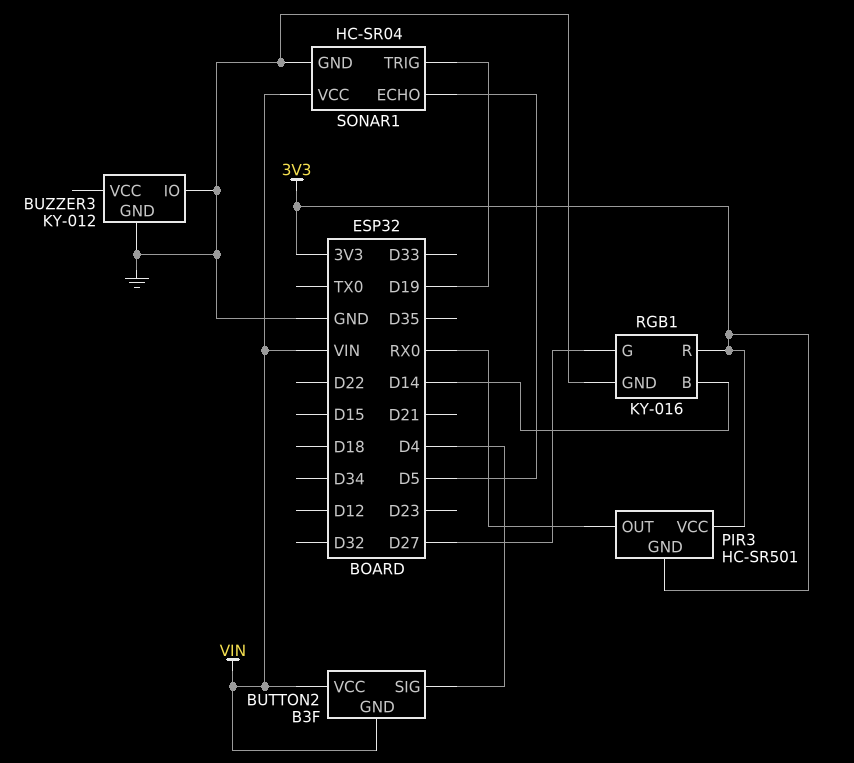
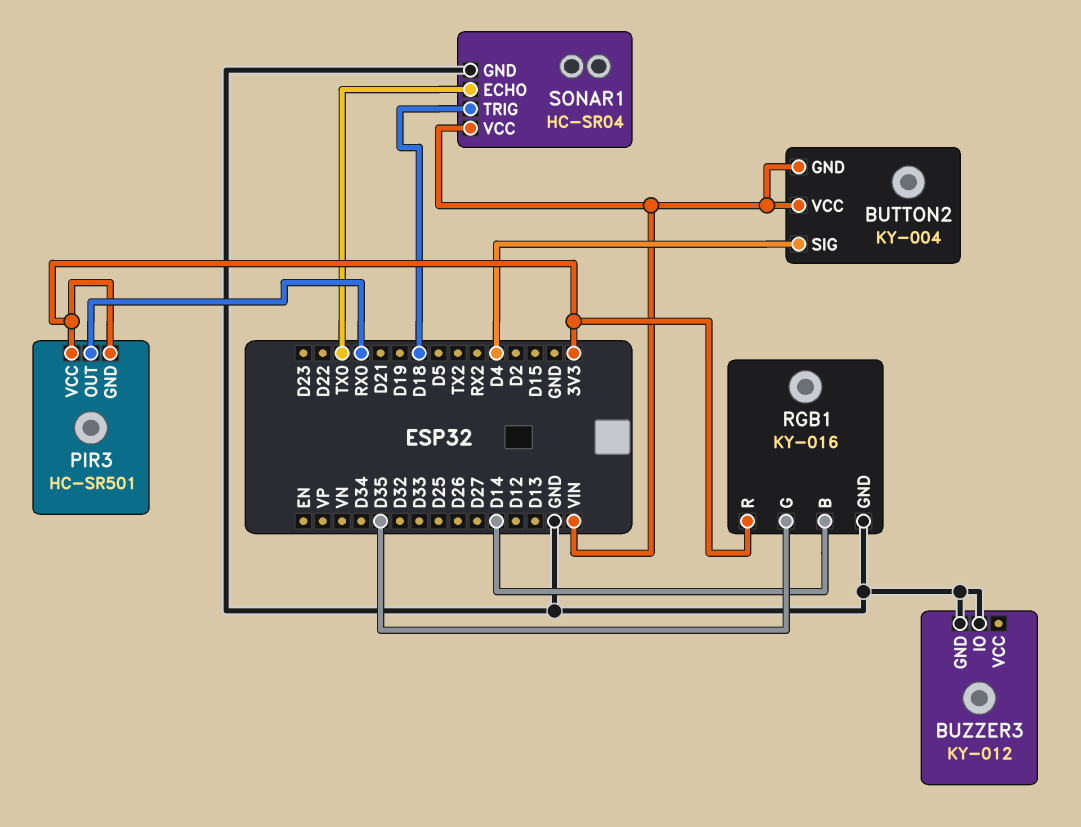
BUTTON2: B3F -> KY-004
RGB1 pin G: D27 -> D35
SONAR1 pin ECHO: D5 -> TX0
SONAR1 pin TRIG: D19 -> D18

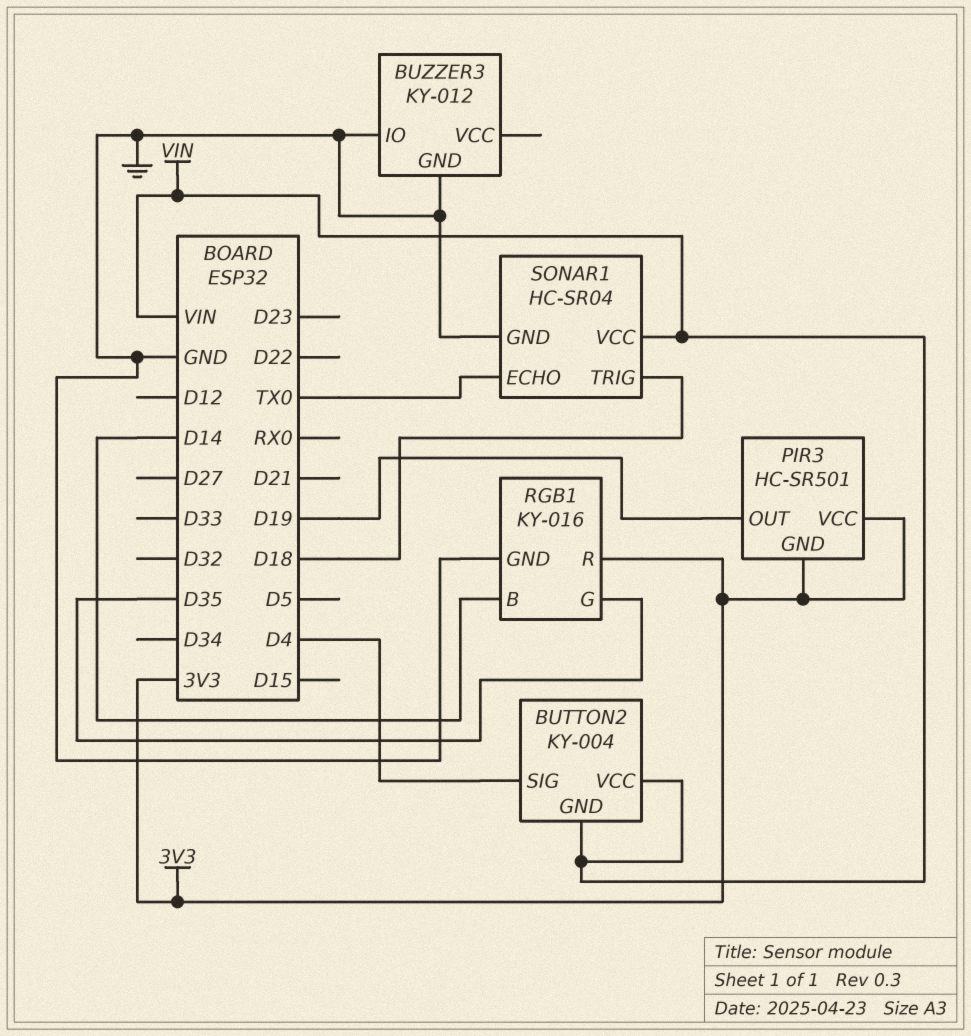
PIR3 pin OUT: RX0 -> D19

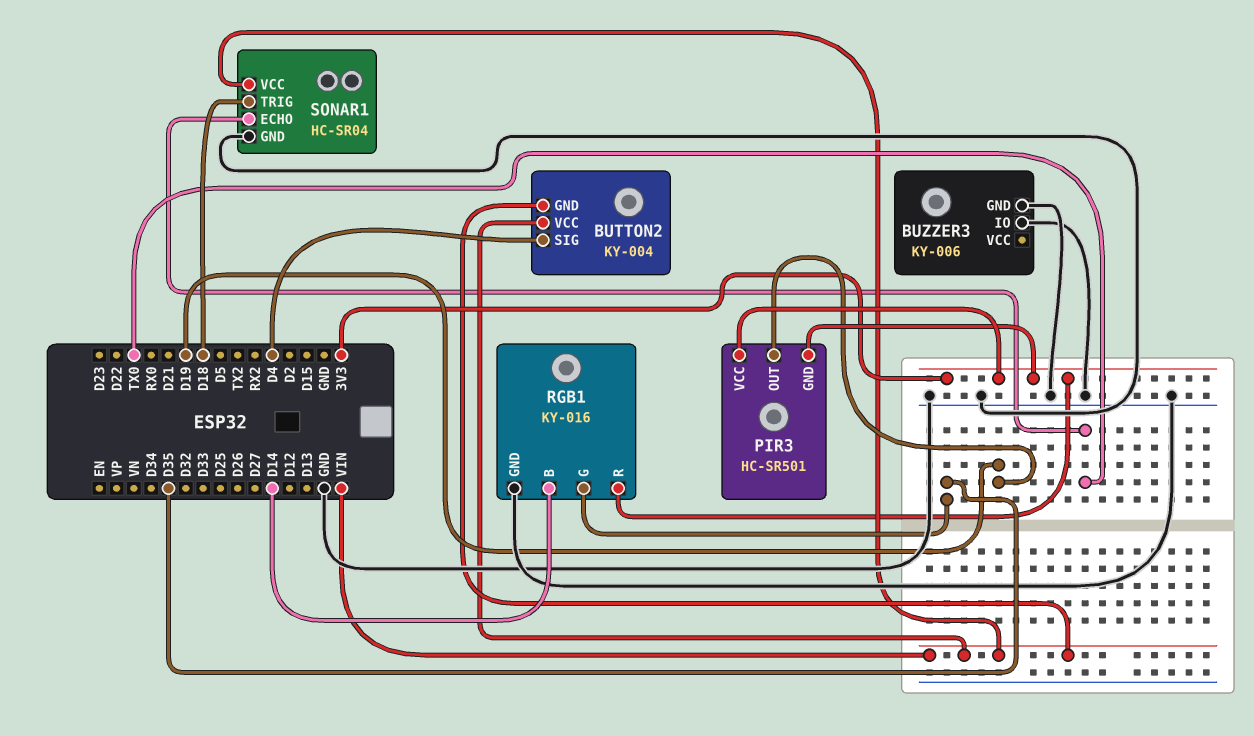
BUZZER3: KY-012 -> KY-006

